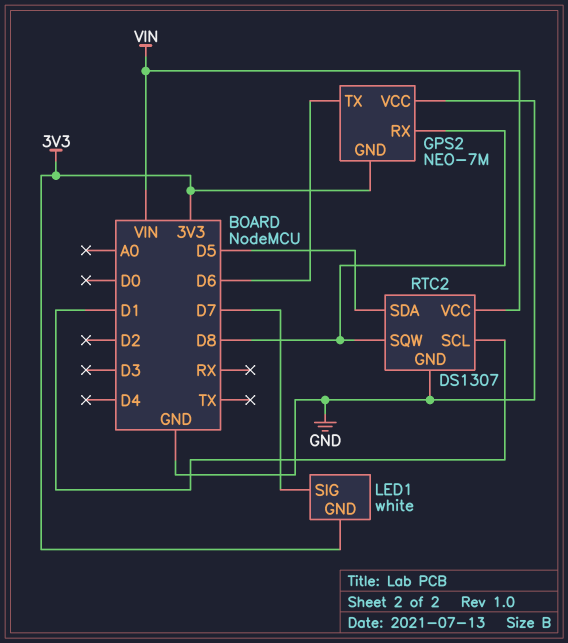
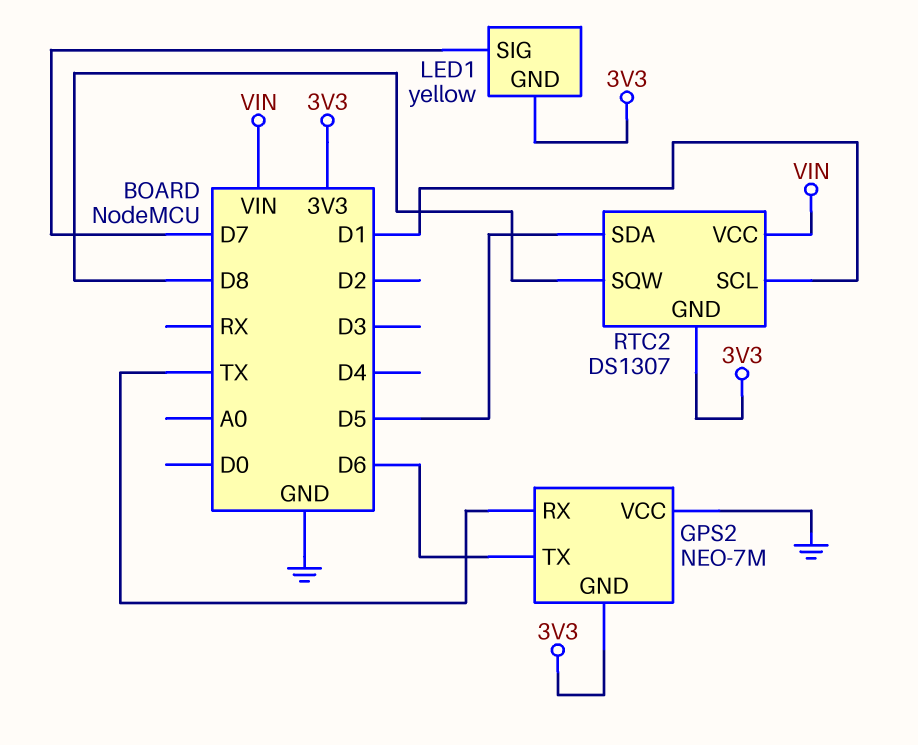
GPS2 pin RX: D8 -> TX
LED1: white -> yellow
RTC2 pin GND: GND -> 3V3

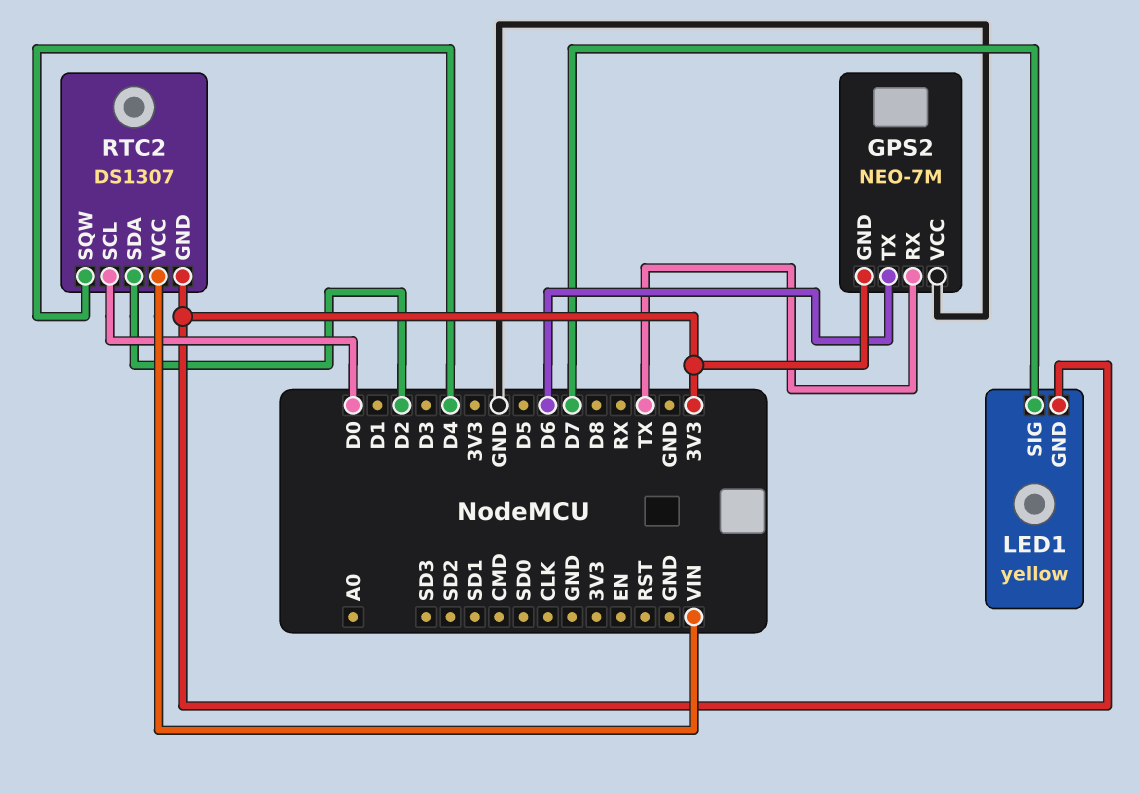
RTC2 pin SCL: D1 -> D0
RTC2 pin SDA: D5 -> D2
RTC2 pin SQW: D8 -> D4

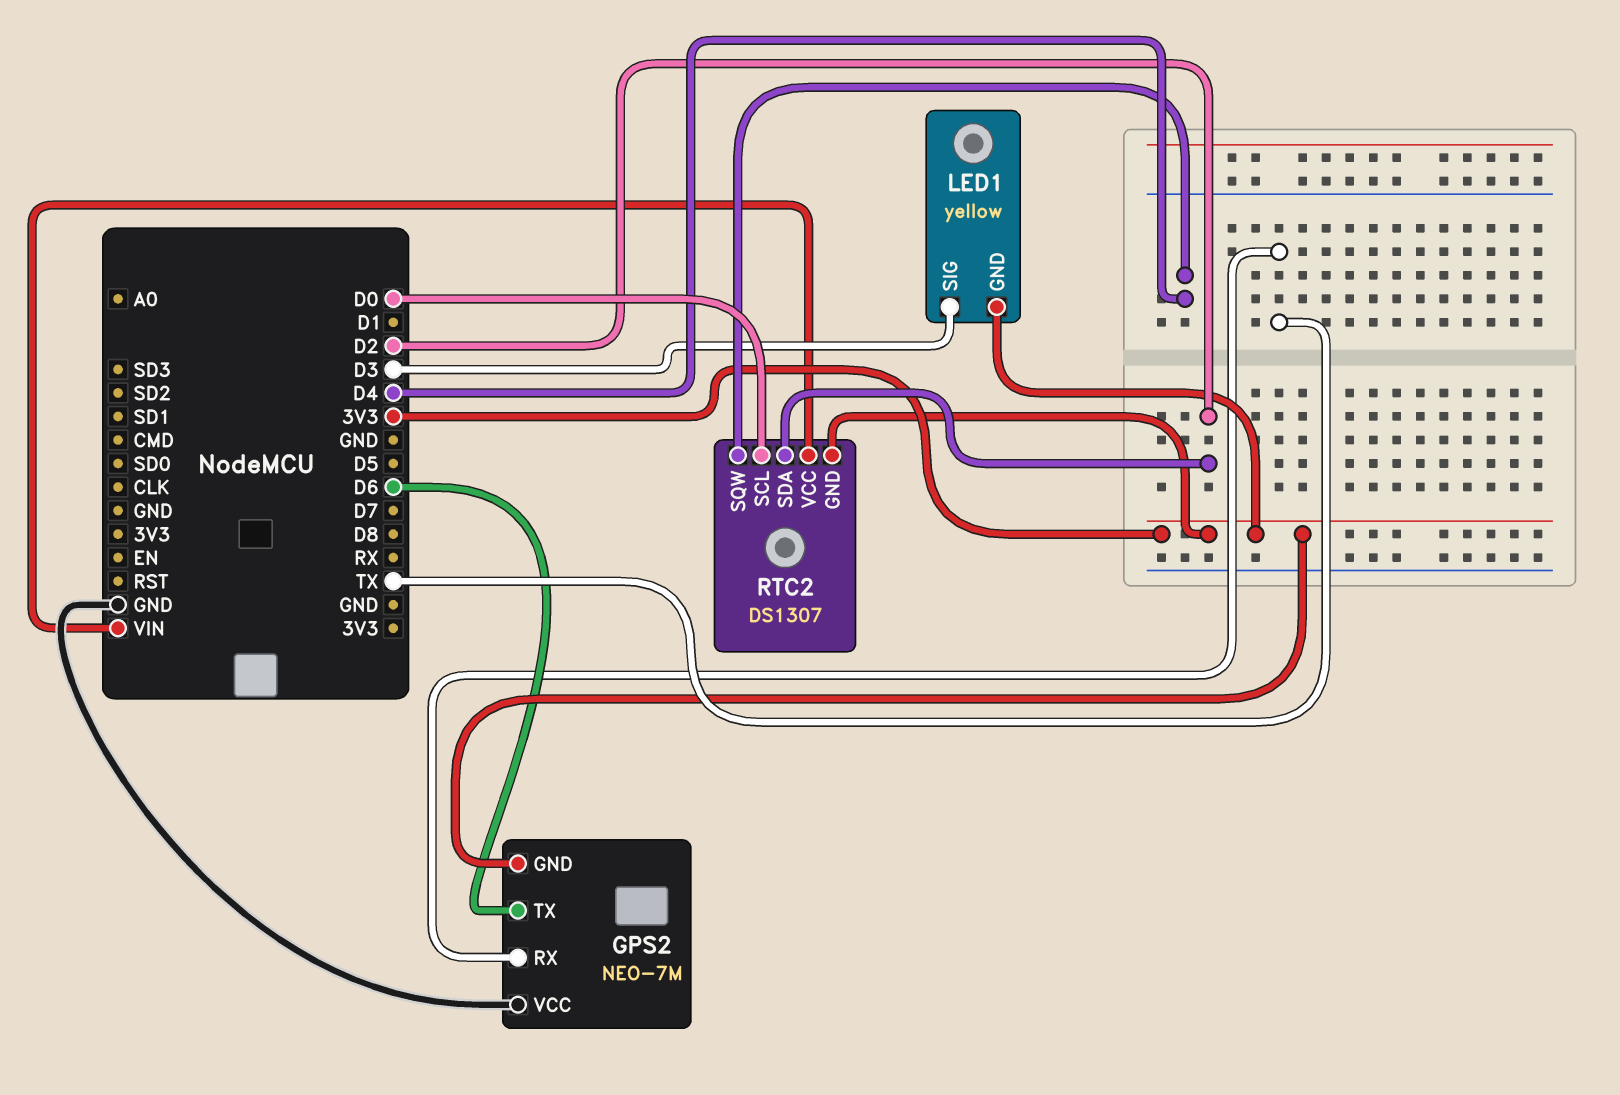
LED1 pin SIG: D7 -> D3

